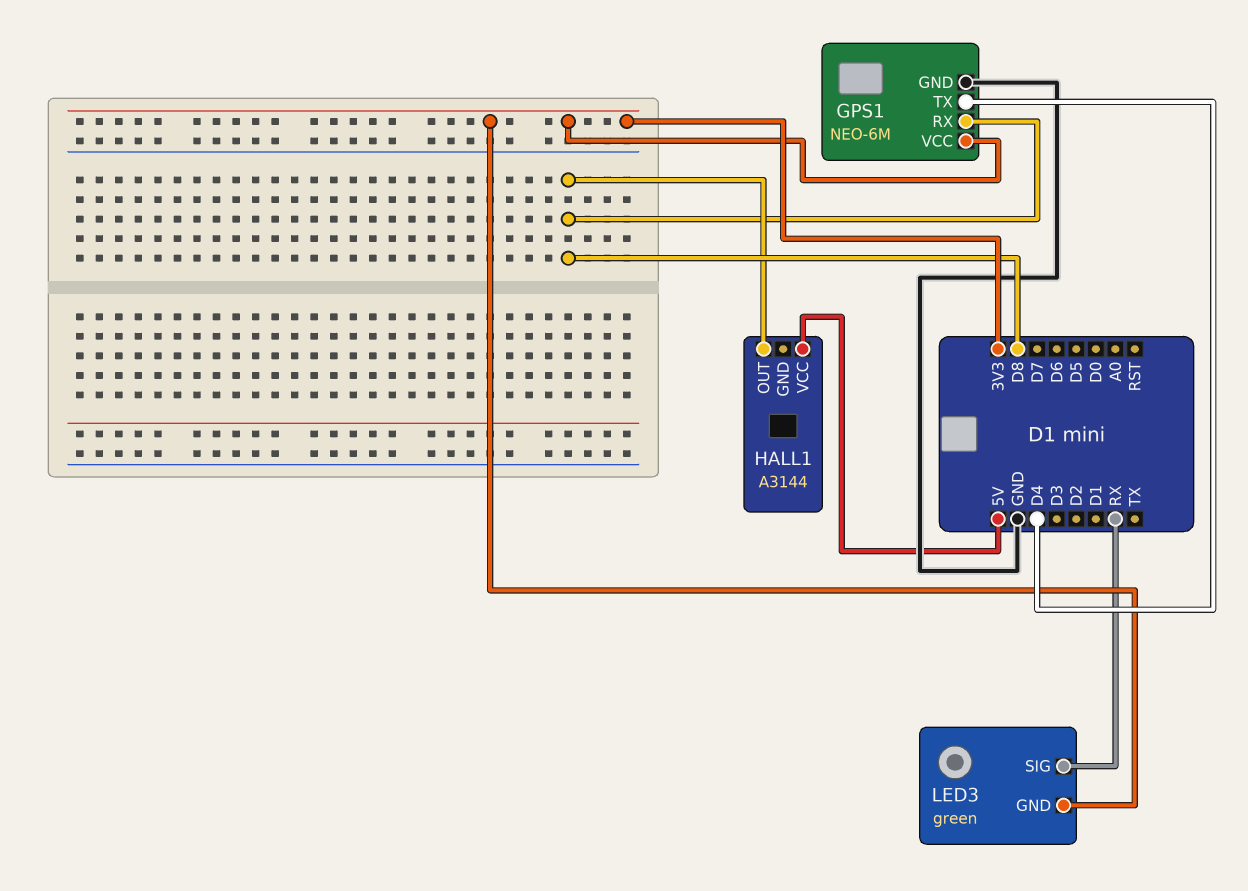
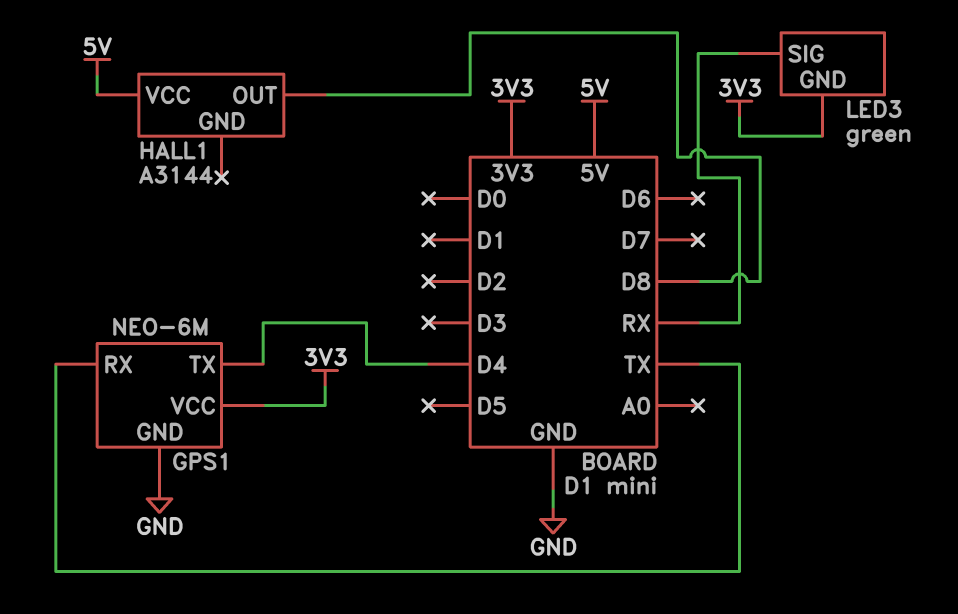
GPS1 pin RX: D8 -> TX

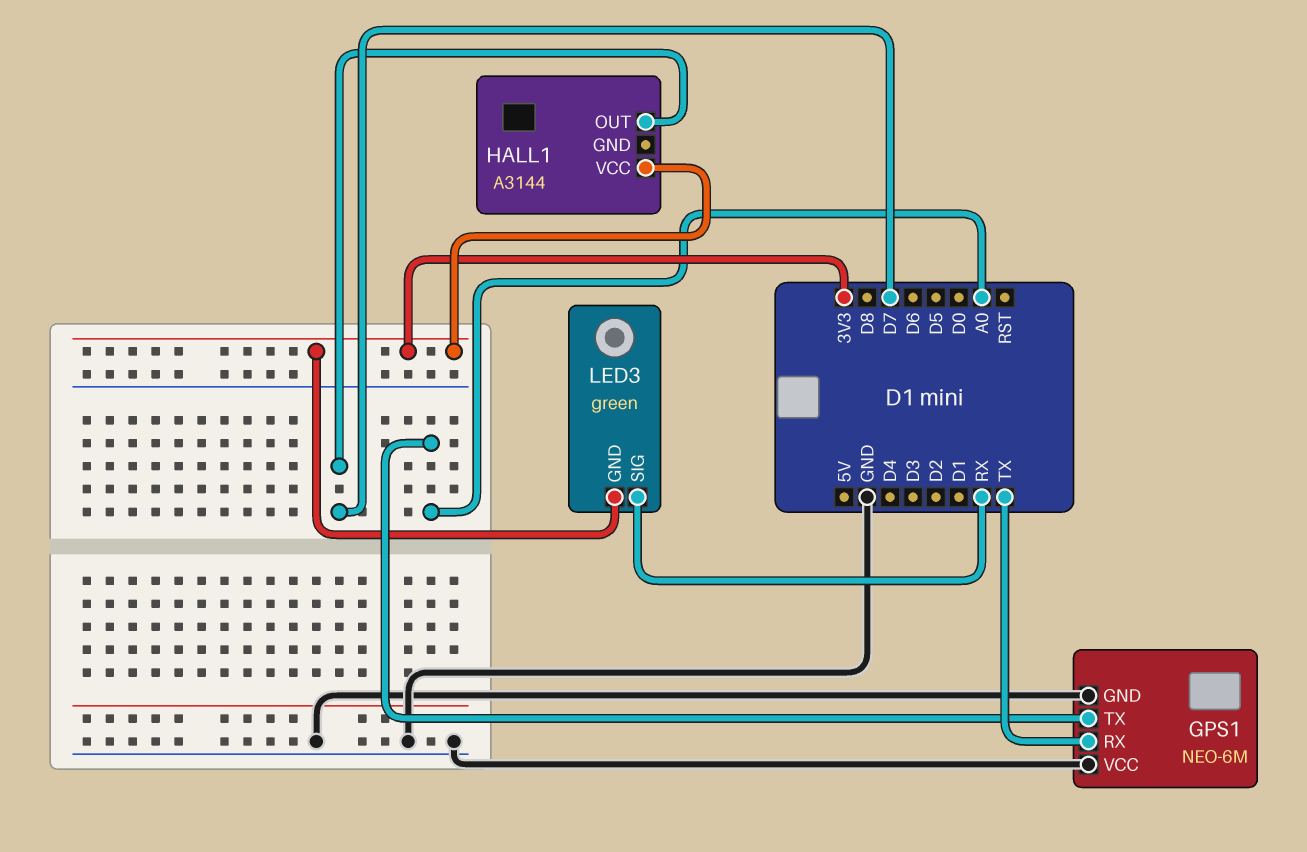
GPS1 pin TX: D4 -> A0
GPS1 pin VCC: 3V3 -> GND
HALL1 pin OUT: D8 -> D7
HALL1 pin VCC: 5V -> 3V3

